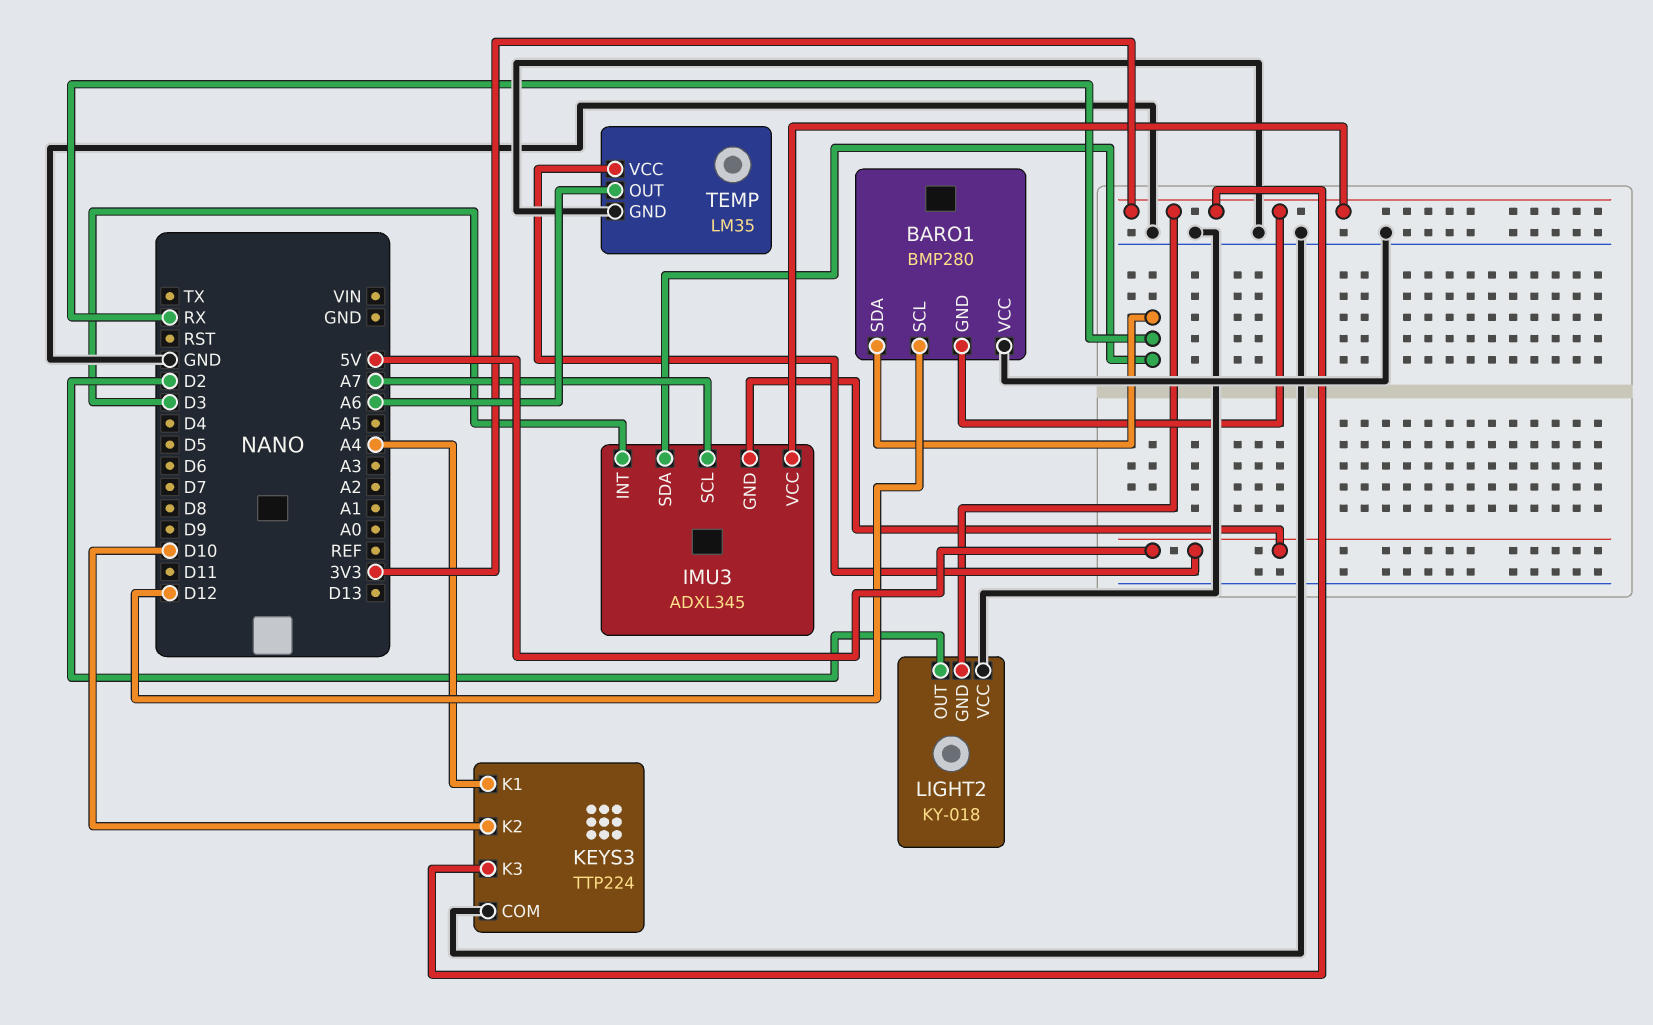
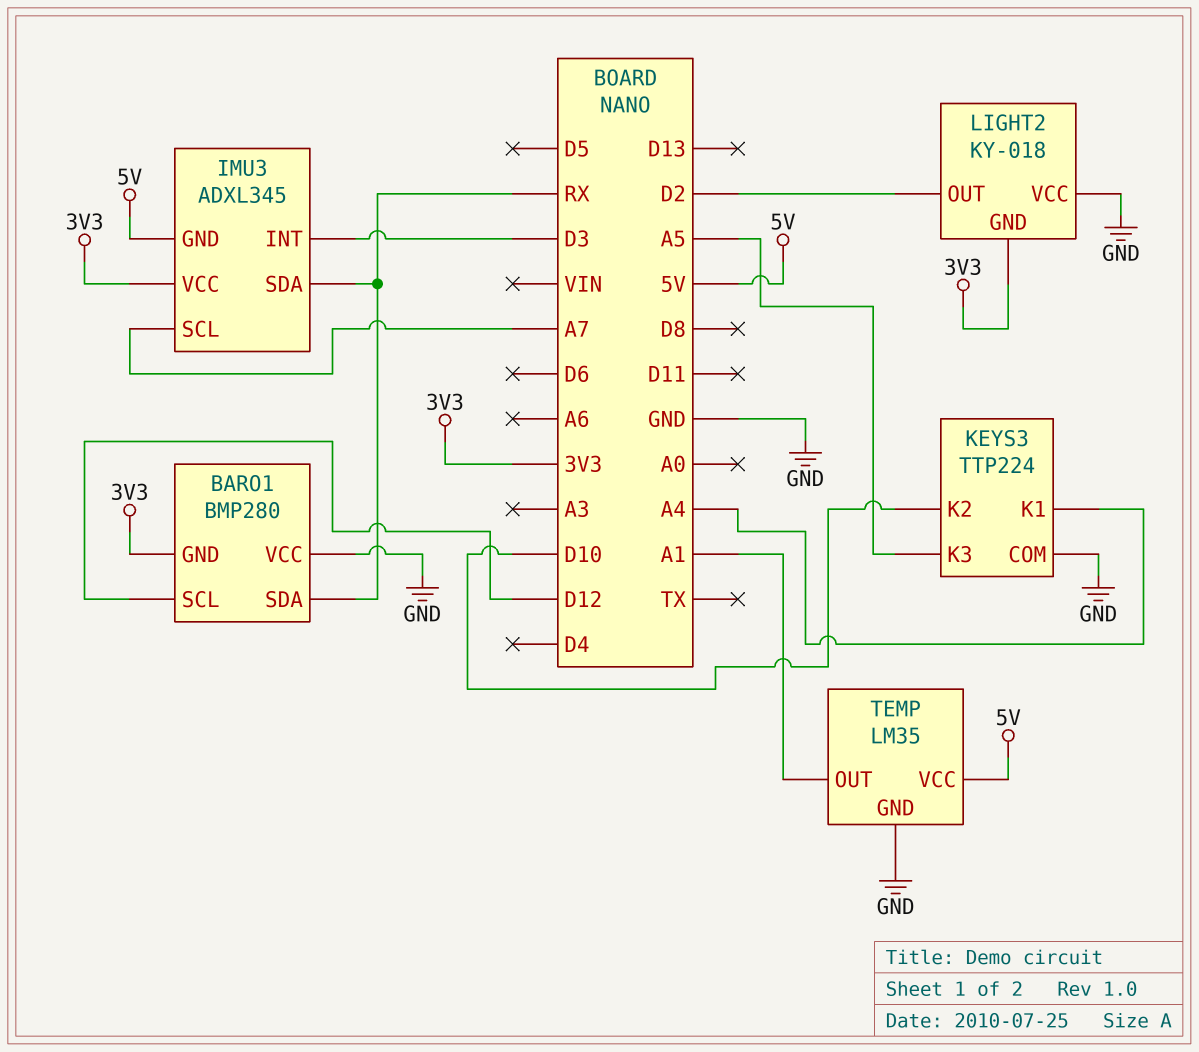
KEYS3 pin K3: 3V3 -> A5
TEMP pin OUT: A6 -> A1

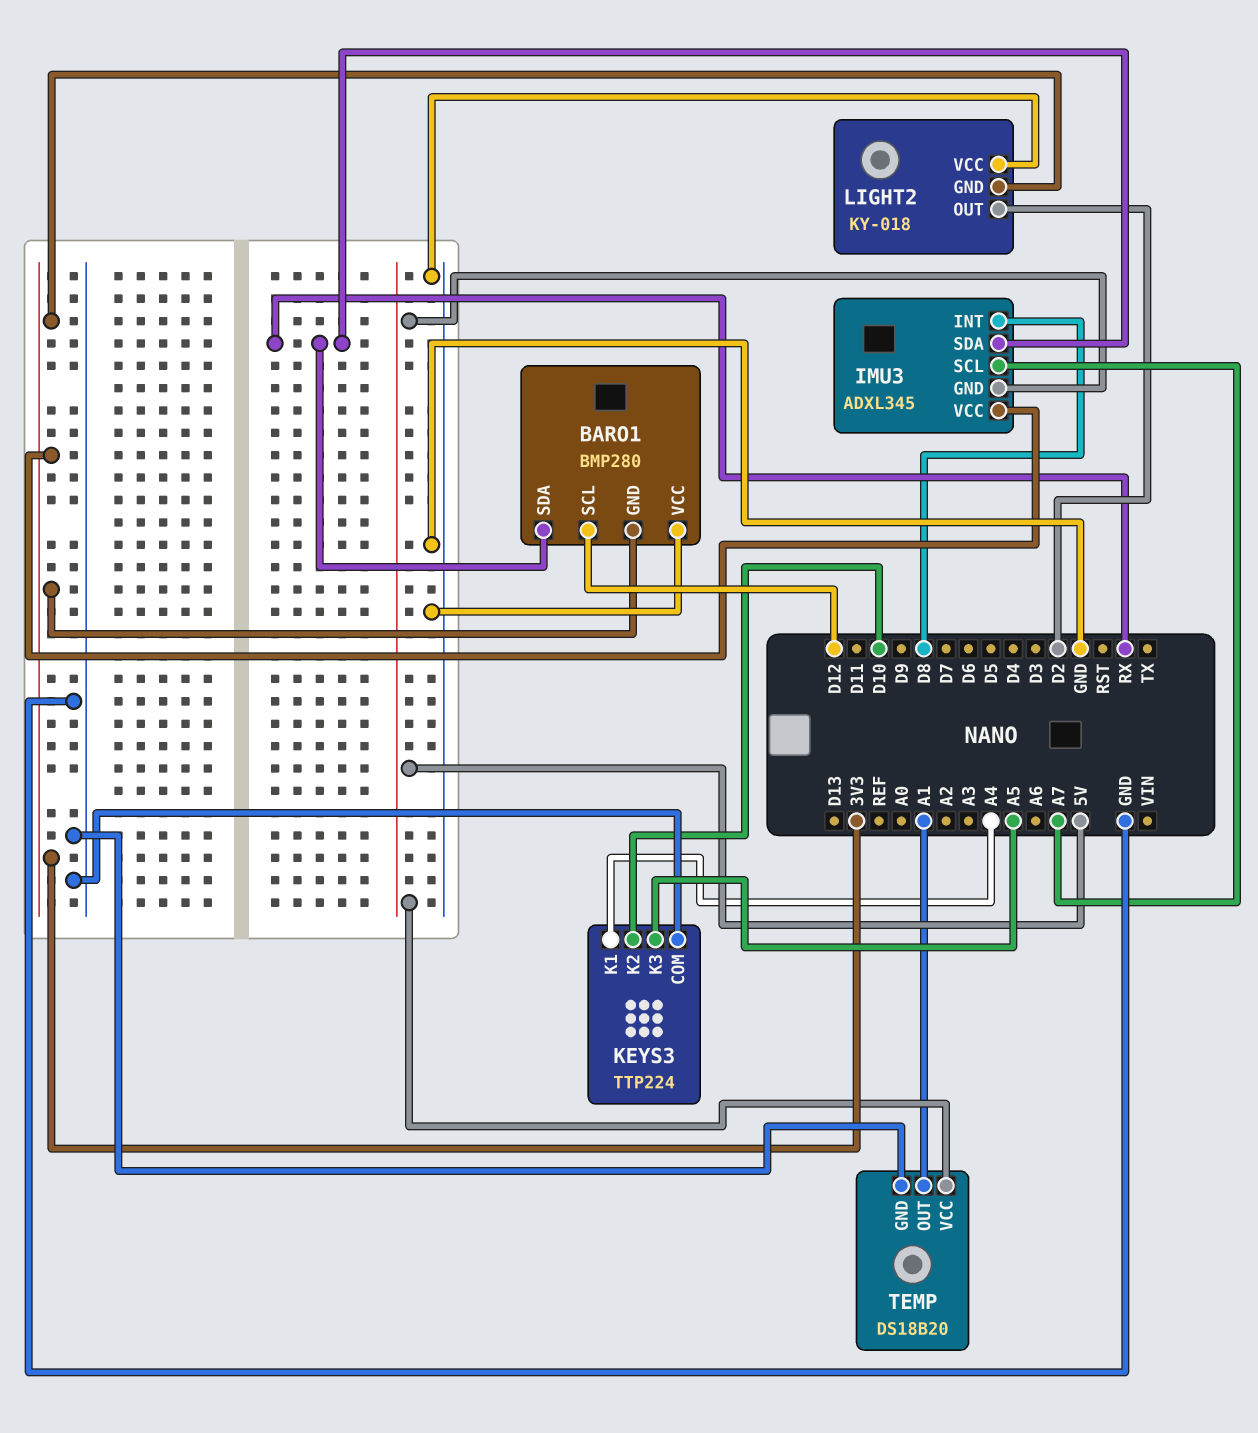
IMU3 pin INT: D3 -> D8
TEMP: LM35 -> DS18B20

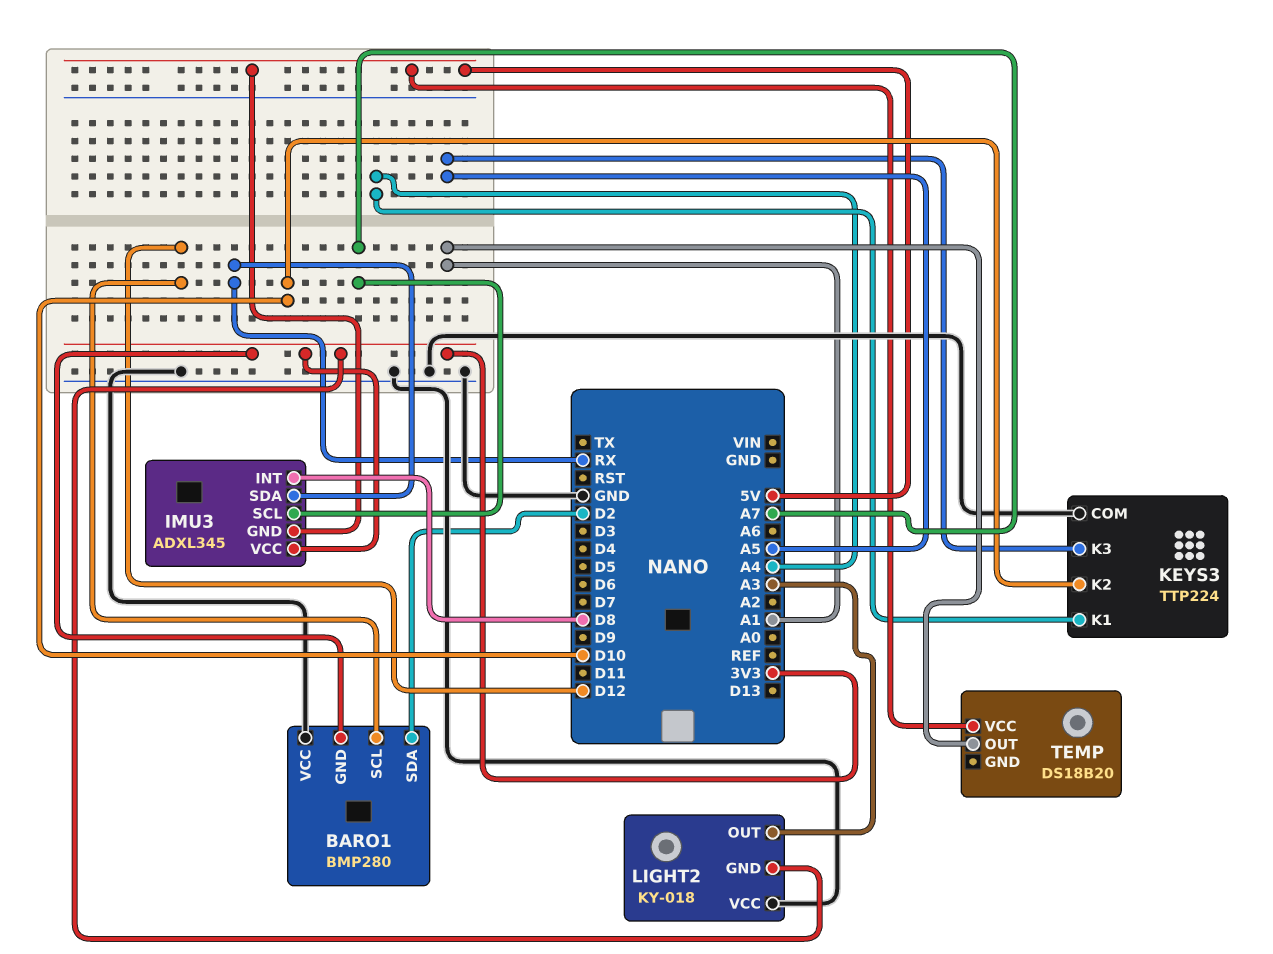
BARO1 pin SDA: RX -> D2
LIGHT2 pin OUT: D2 -> A3
TEMP pin GND: GND -> none

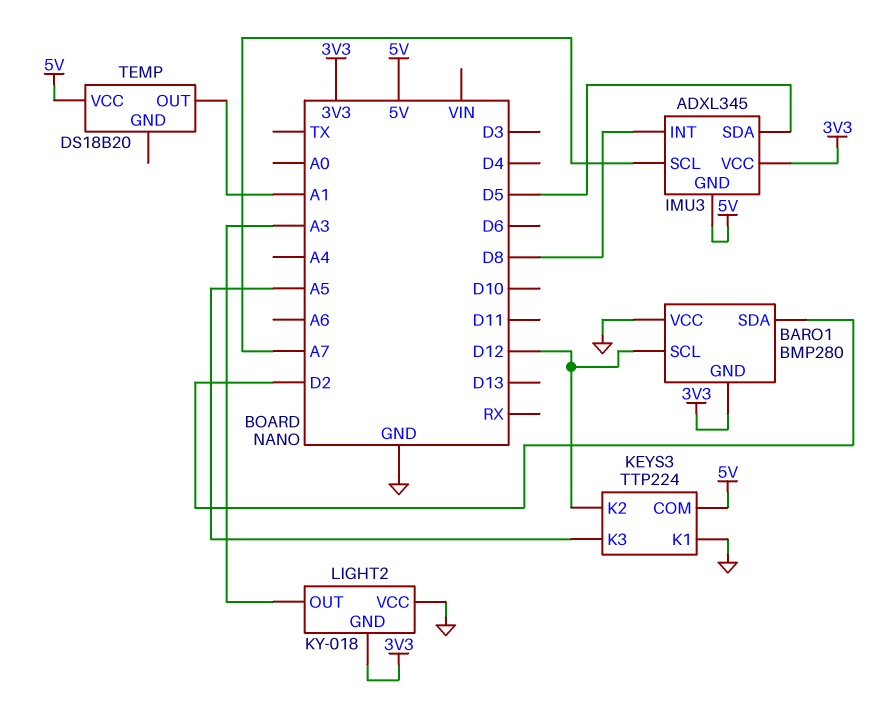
IMU3 pin SDA: RX -> D5
KEYS3 pin COM: GND -> 5V
KEYS3 pin K1: A4 -> GND
KEYS3 pin K2: D10 -> D12

